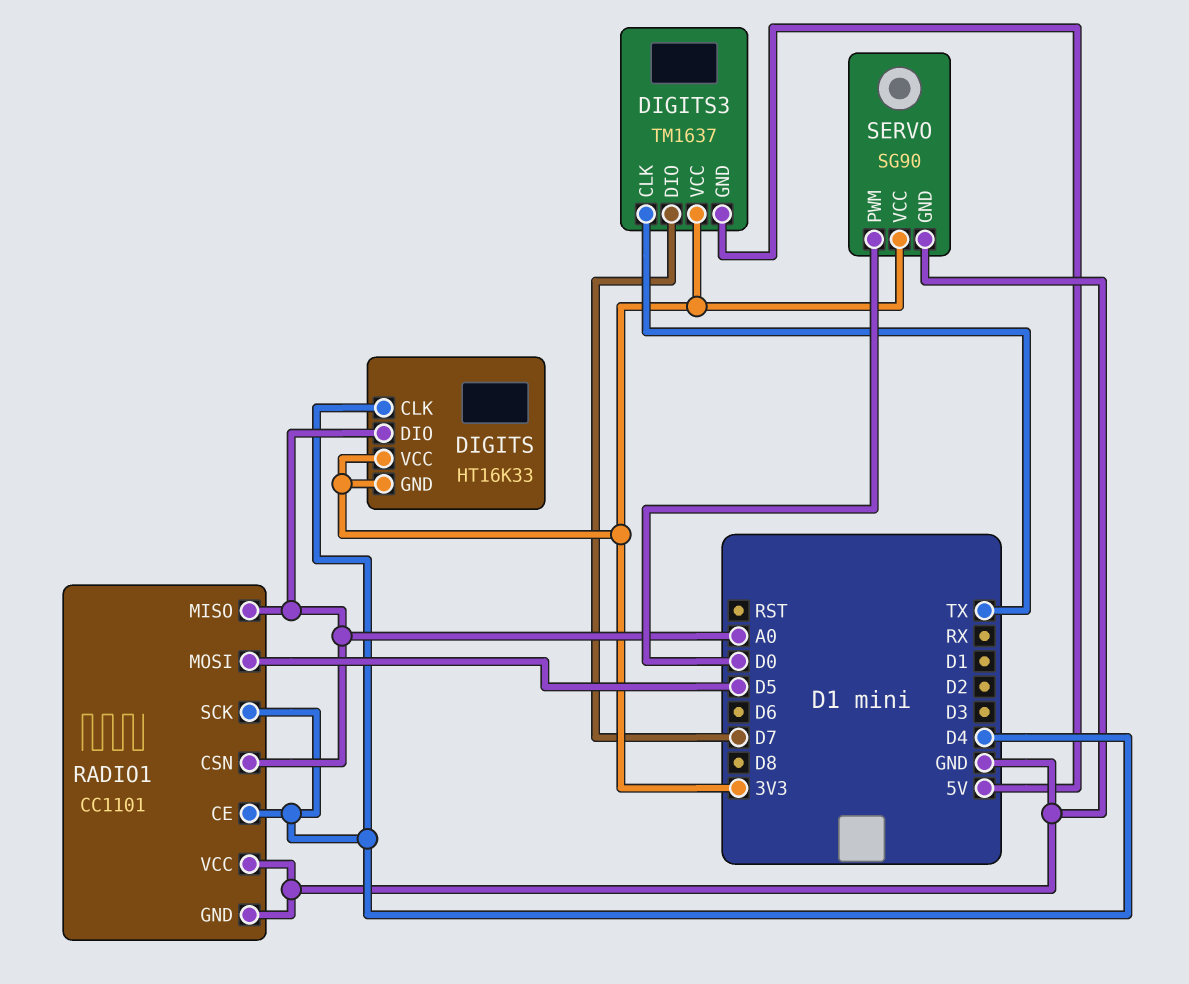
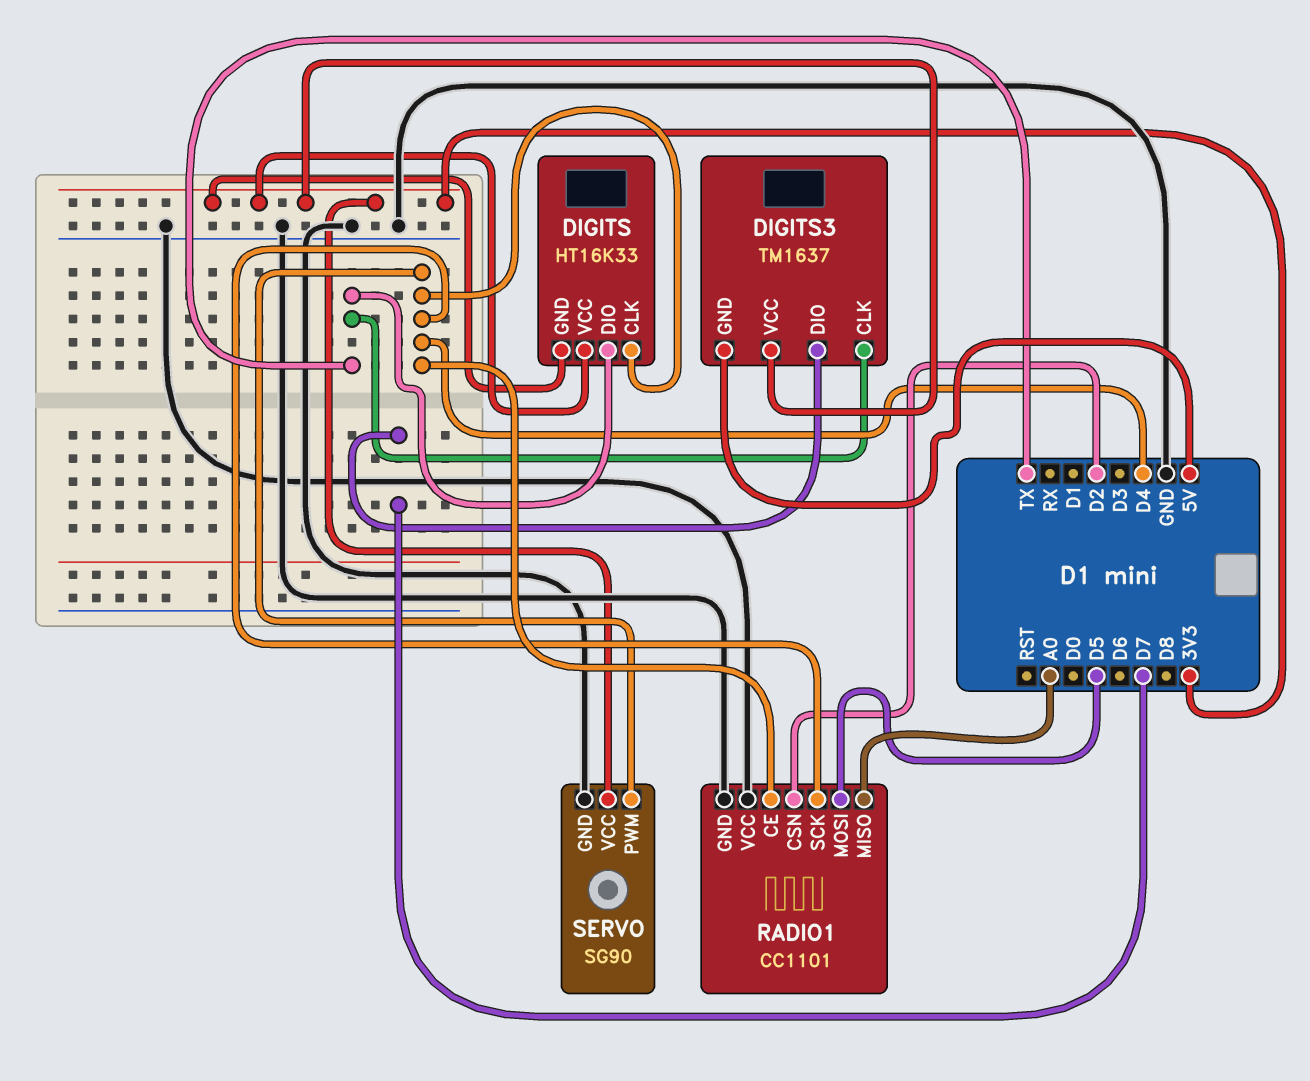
DIGITS pin DIO: A0 -> TX
RADIO1 pin CSN: A0 -> D2
SERVO pin PWM: D0 -> D4

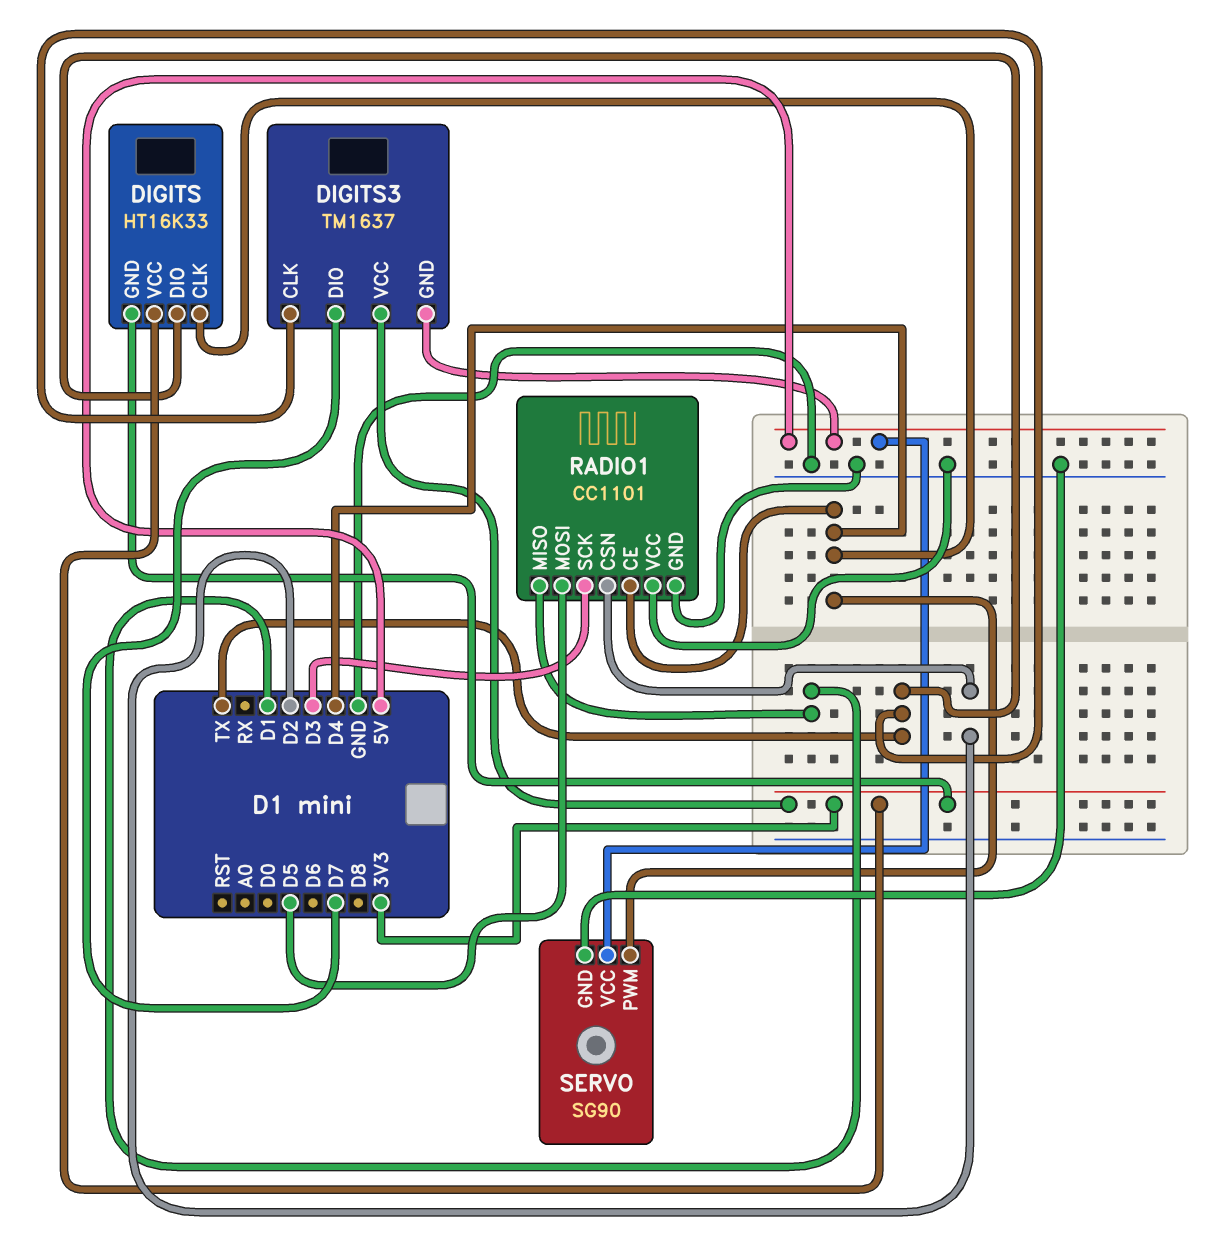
RADIO1 pin MISO: A0 -> D1
RADIO1 pin SCK: D4 -> D3
SERVO pin VCC: 3V3 -> 5V

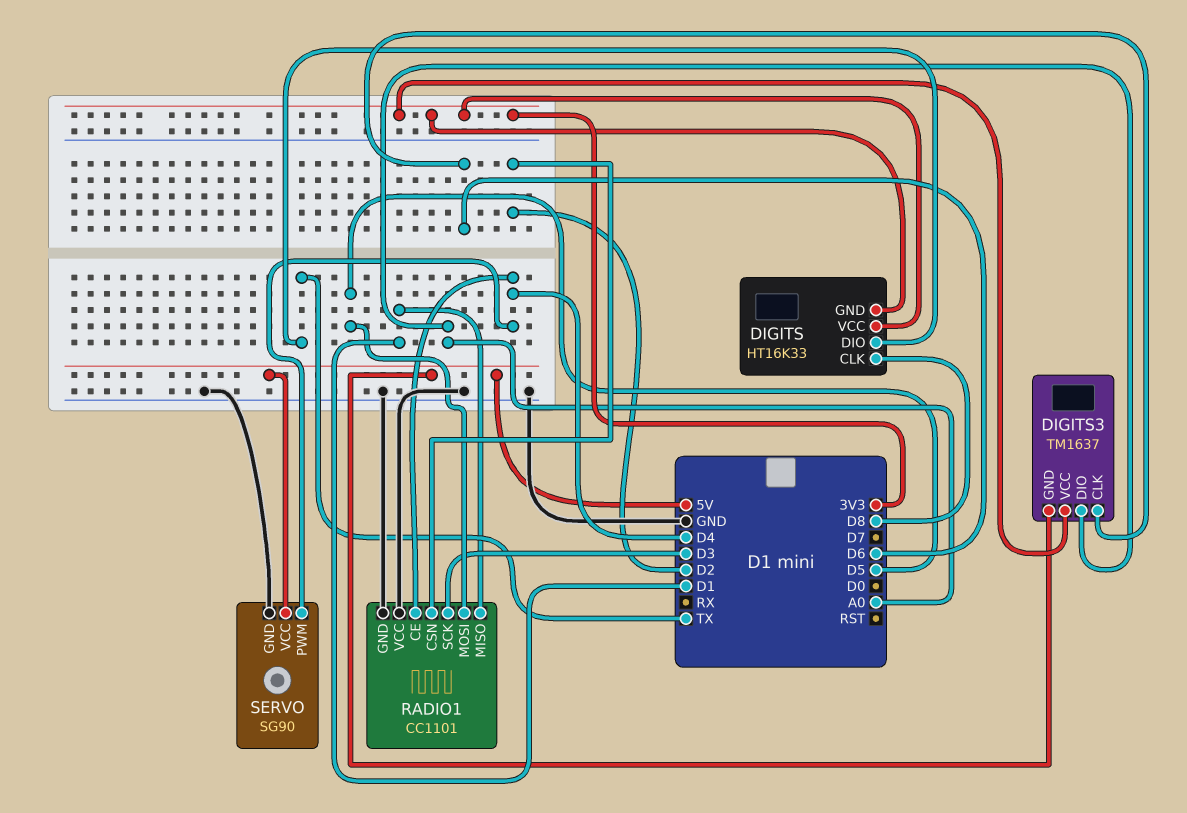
DIGITS pin CLK: D4 -> D8
DIGITS3 pin CLK: TX -> D6
DIGITS3 pin DIO: D7 -> A0

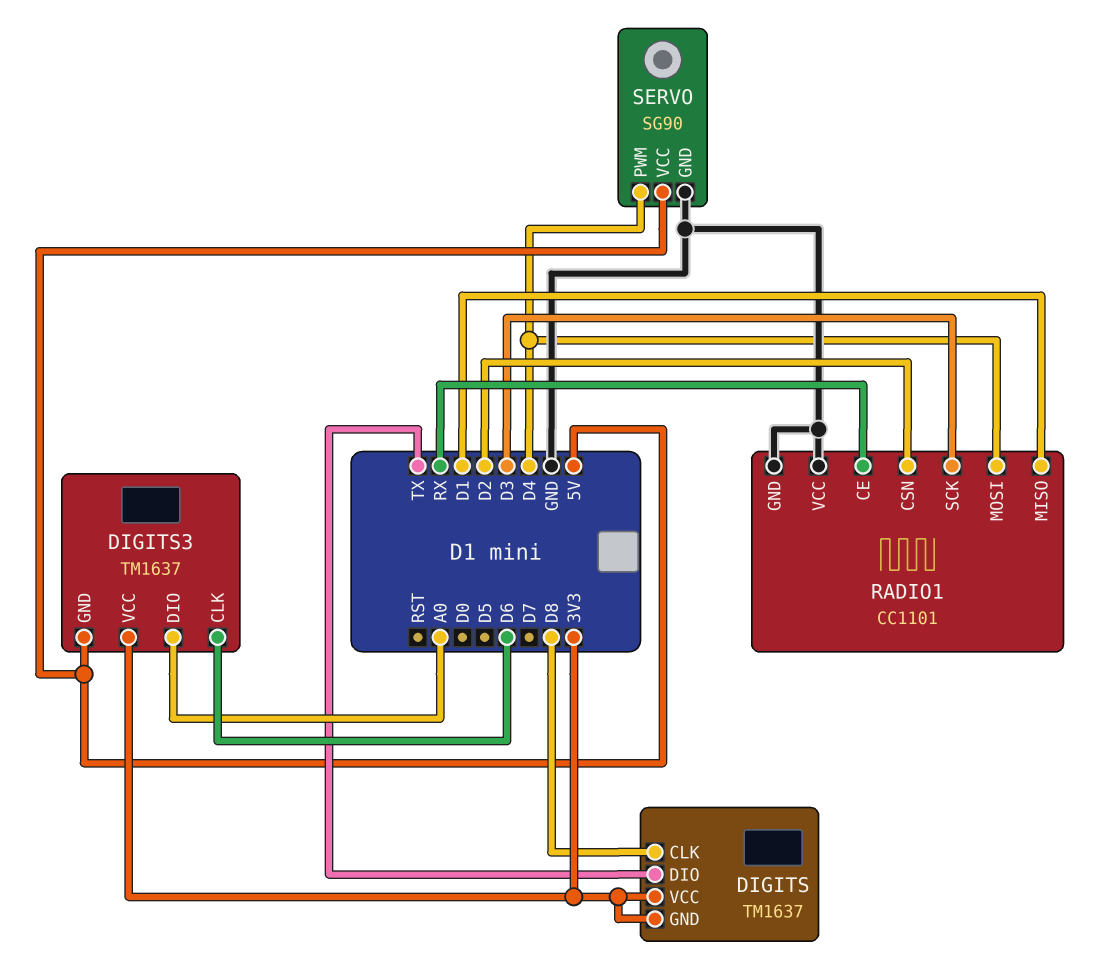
DIGITS: HT16K33 -> TM1637
RADIO1 pin CE: D4 -> RX
RADIO1 pin MOSI: D5 -> D4

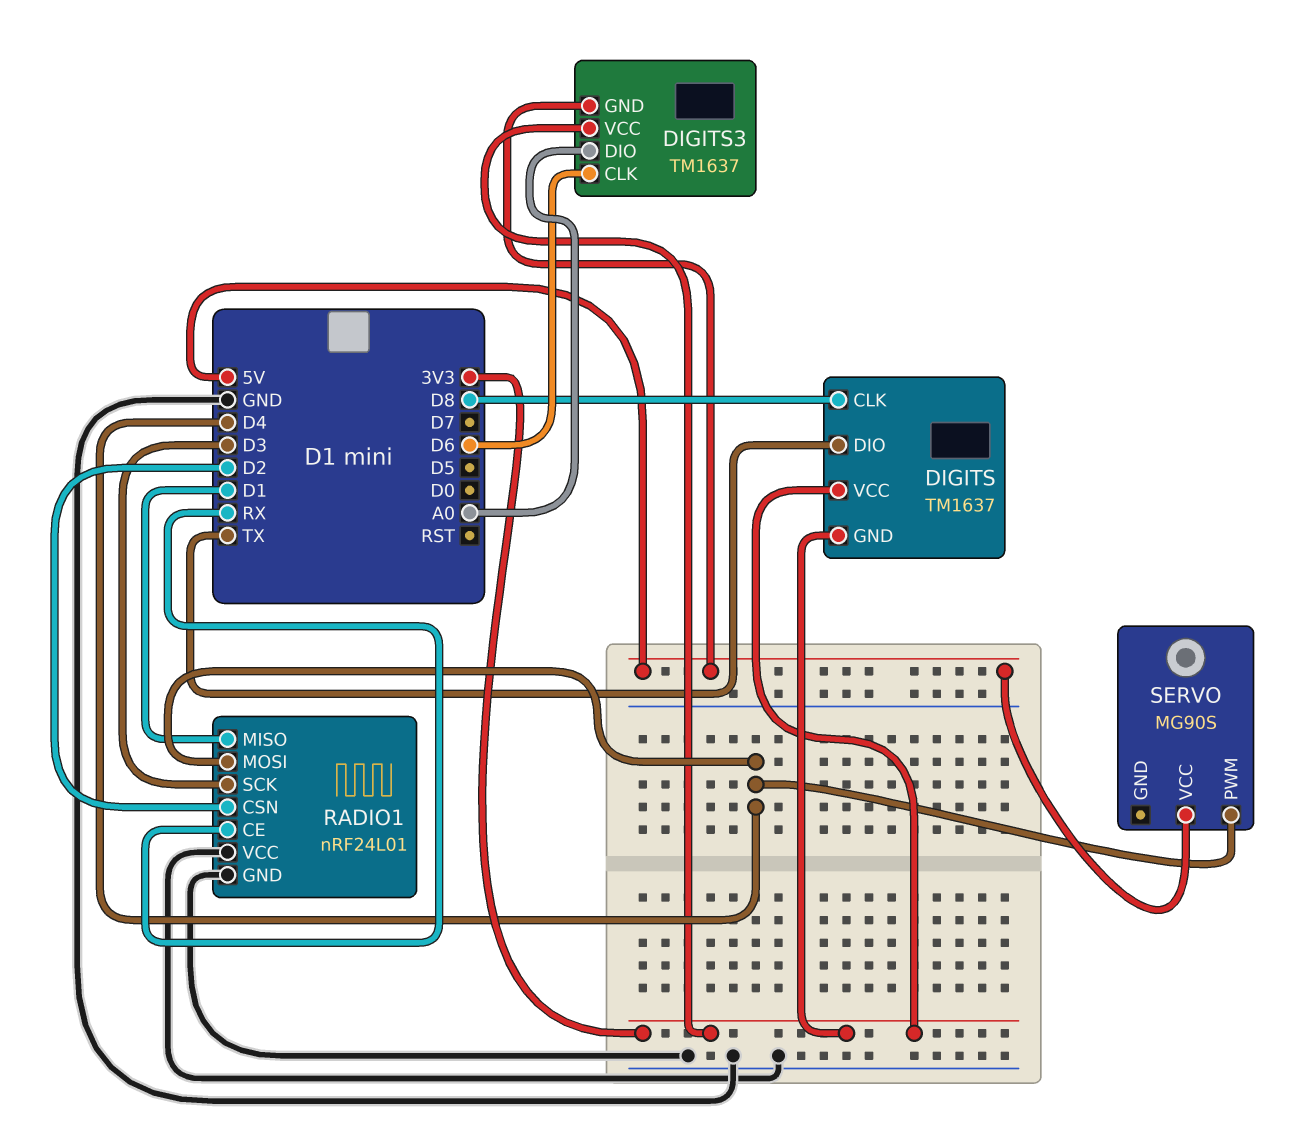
RADIO1: CC1101 -> nRF24L01
SERVO: SG90 -> MG90S
SERVO pin GND: GND -> none

